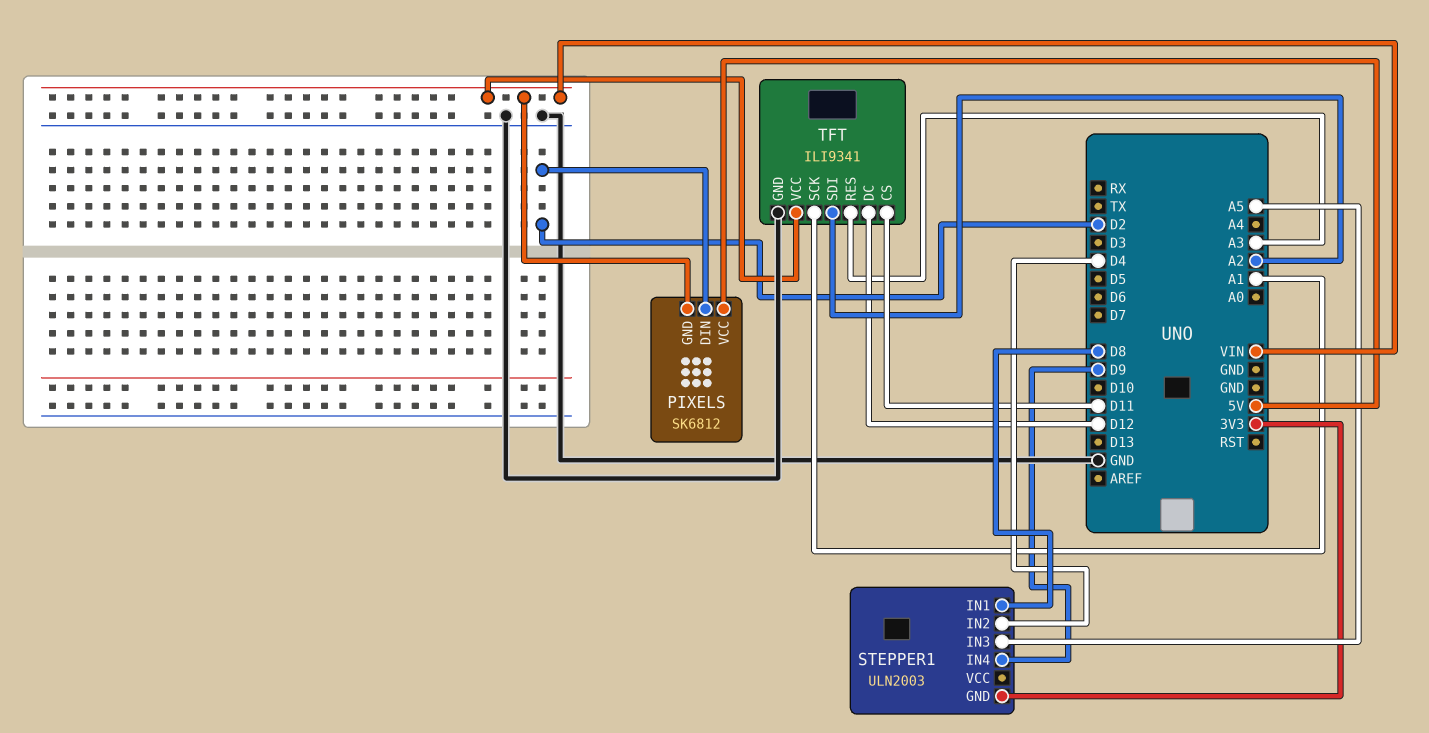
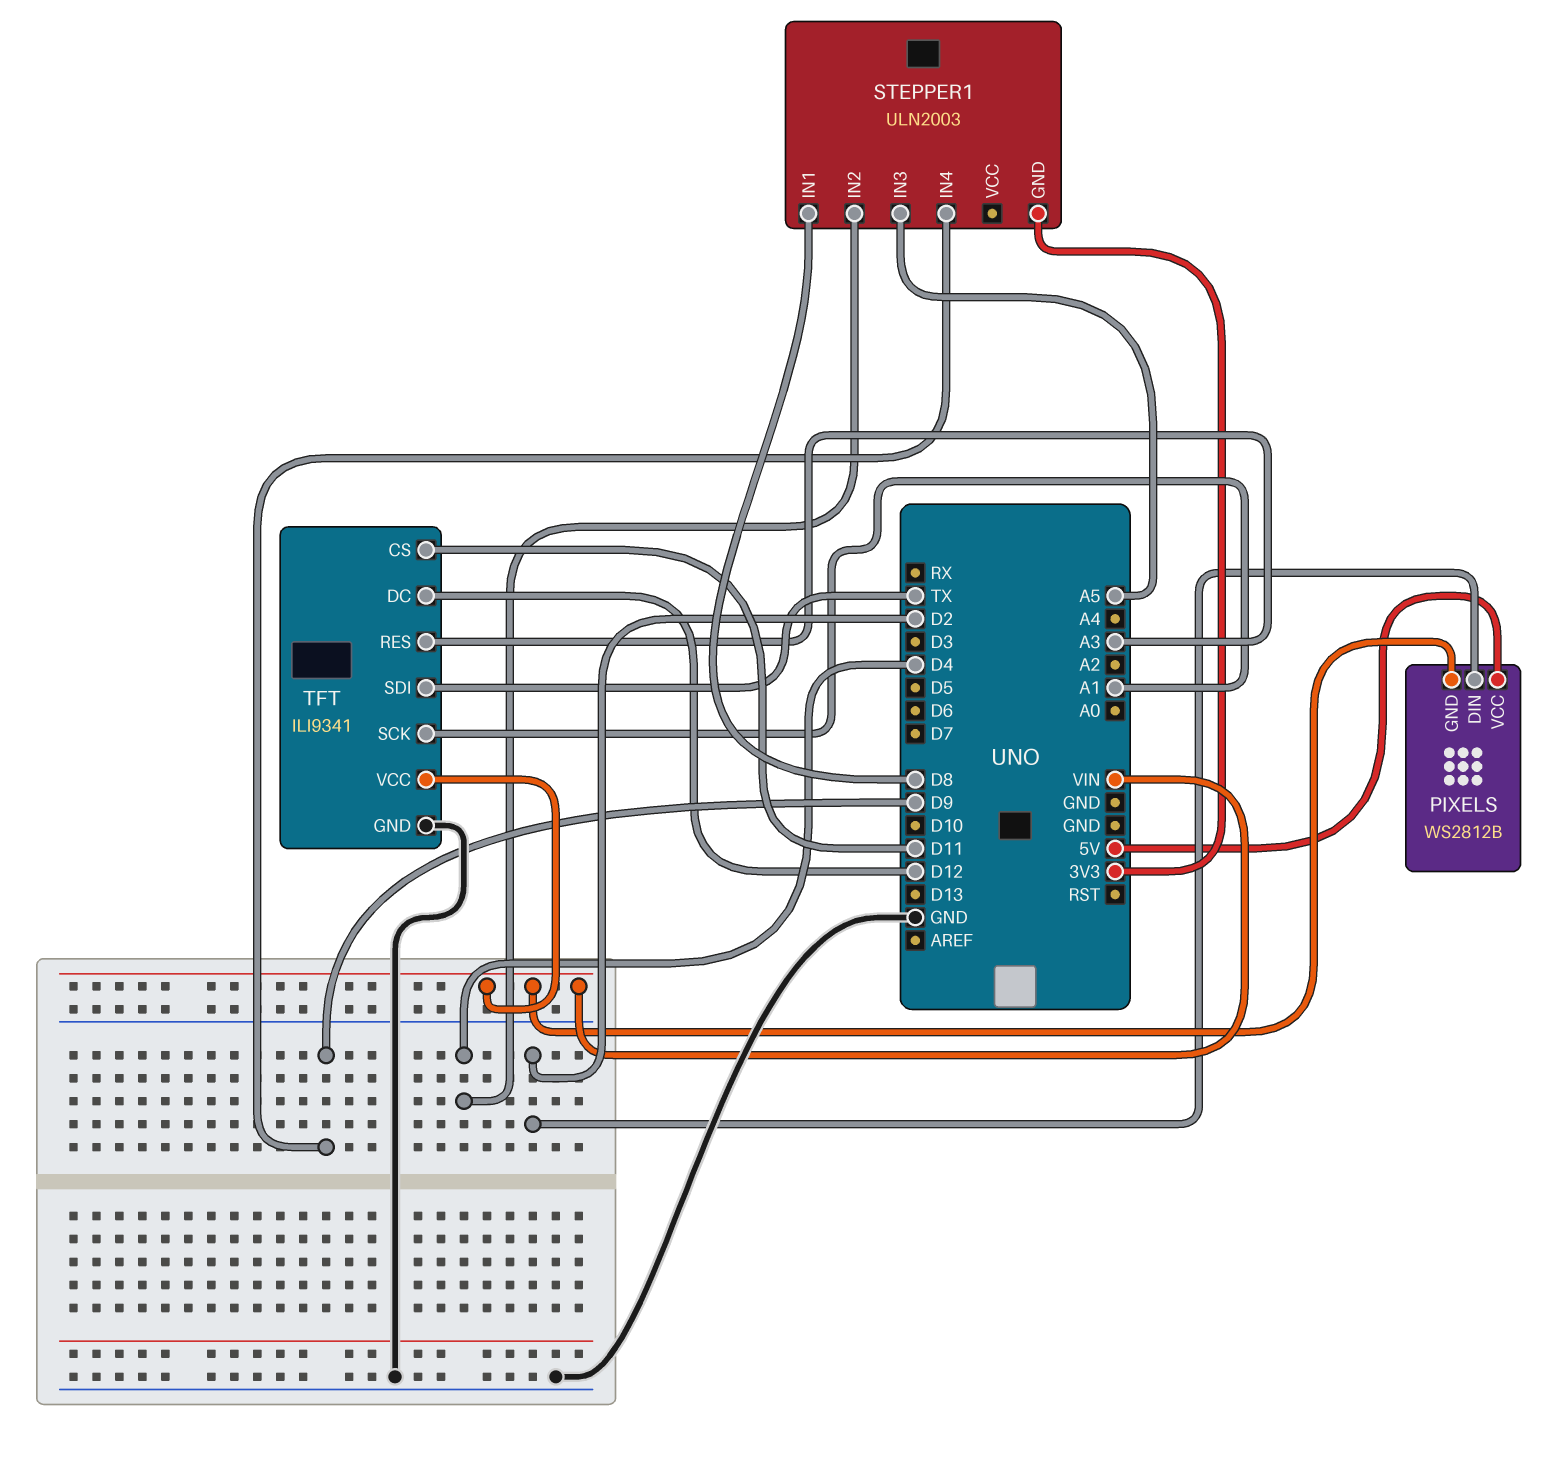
PIXELS: SK6812 -> WS2812B
TFT pin SDI: A2 -> TX

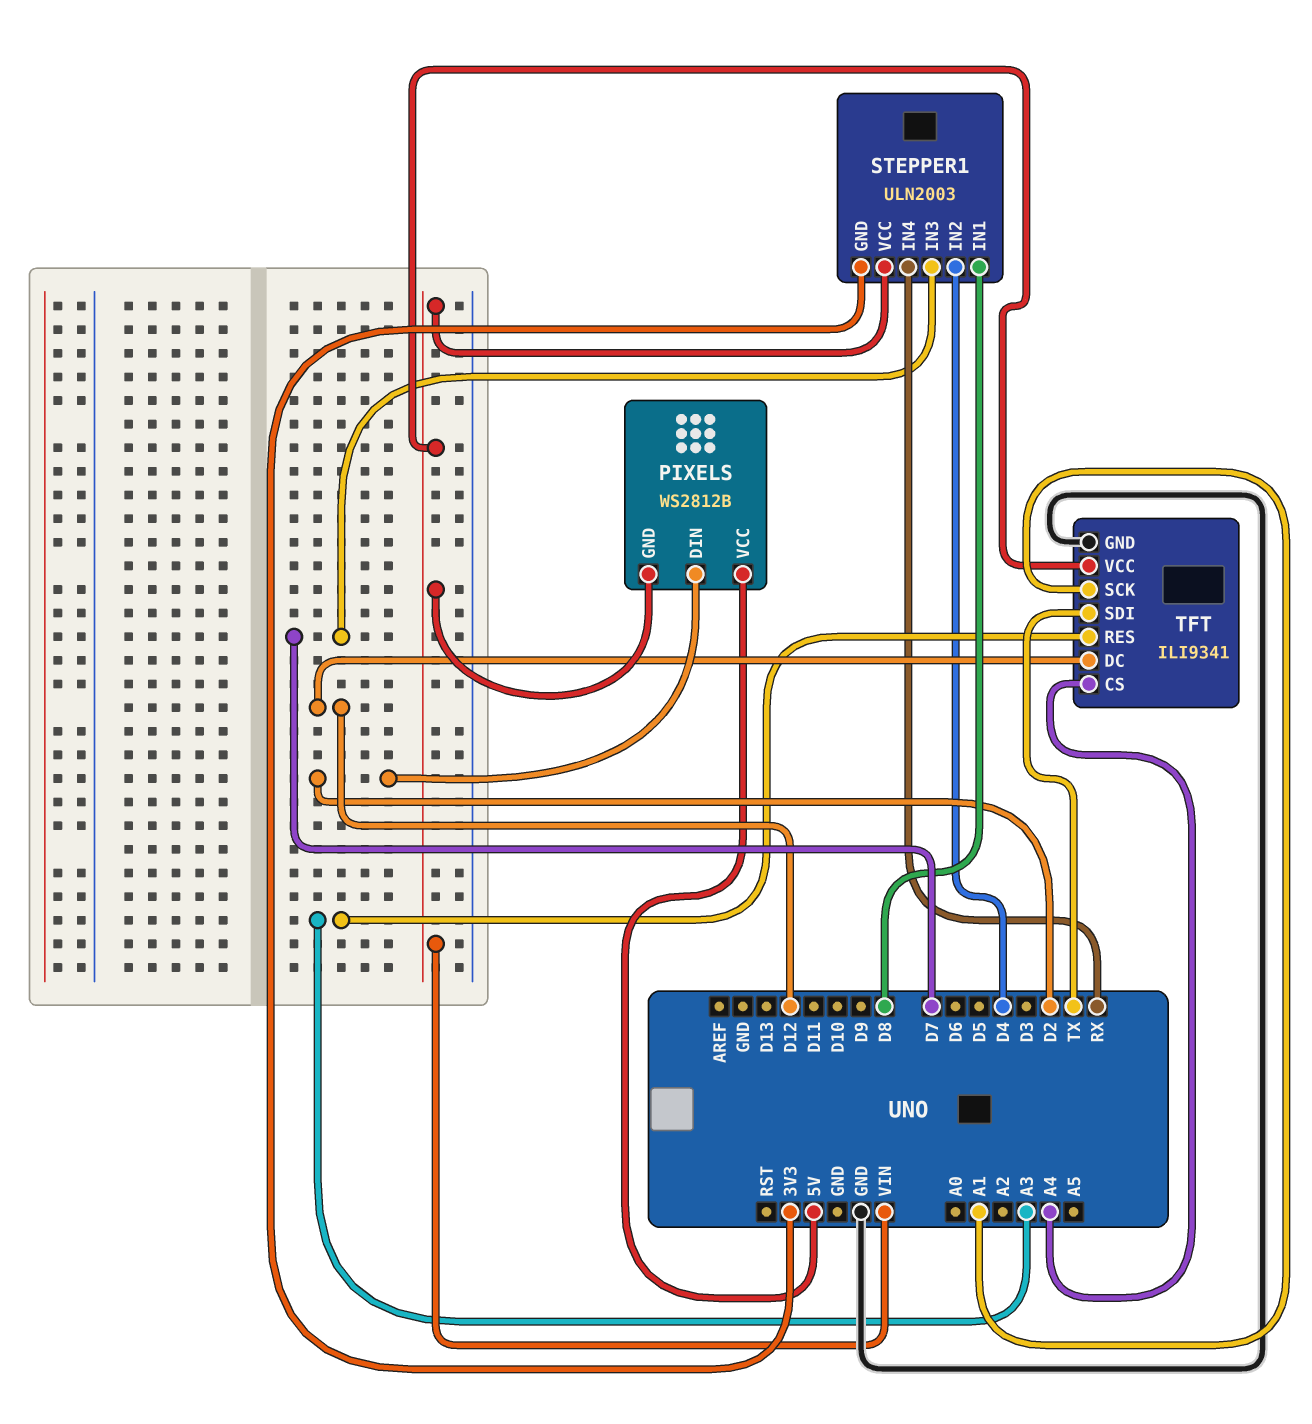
STEPPER1 pin IN3: A5 -> D7
STEPPER1 pin IN4: D9 -> RX
STEPPER1 pin VCC: none -> VIN
TFT pin CS: D11 -> A4

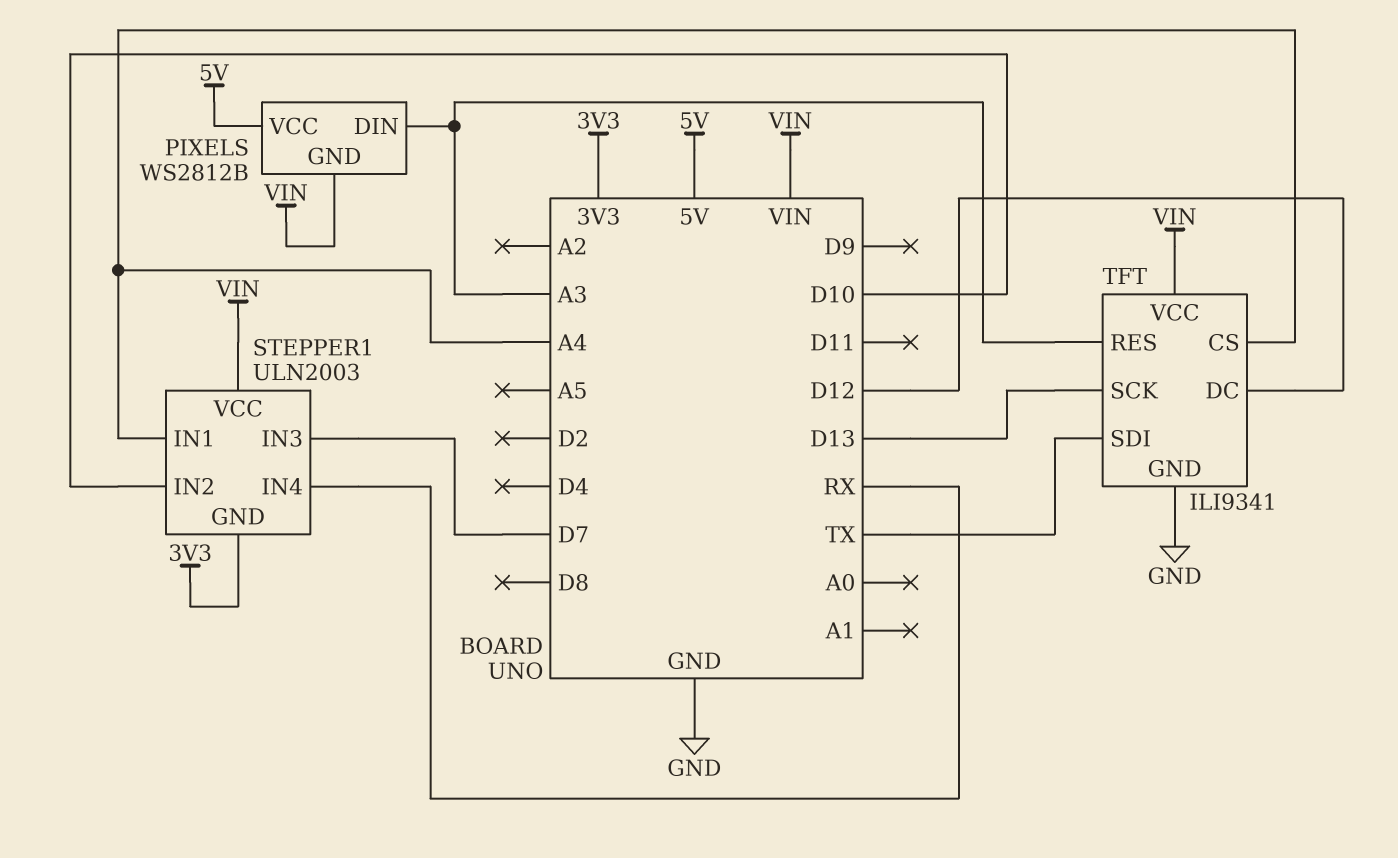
PIXELS pin DIN: D2 -> A3
STEPPER1 pin IN1: D8 -> A4
STEPPER1 pin IN2: D4 -> D10
TFT pin SCK: A1 -> D13

